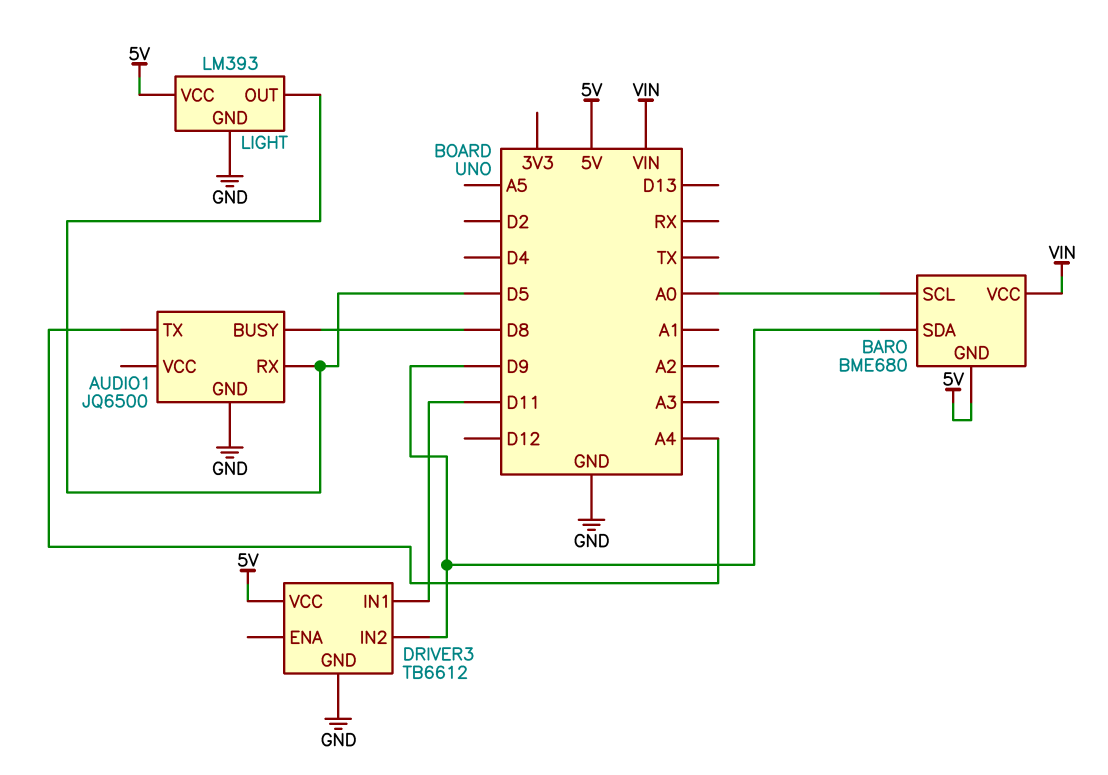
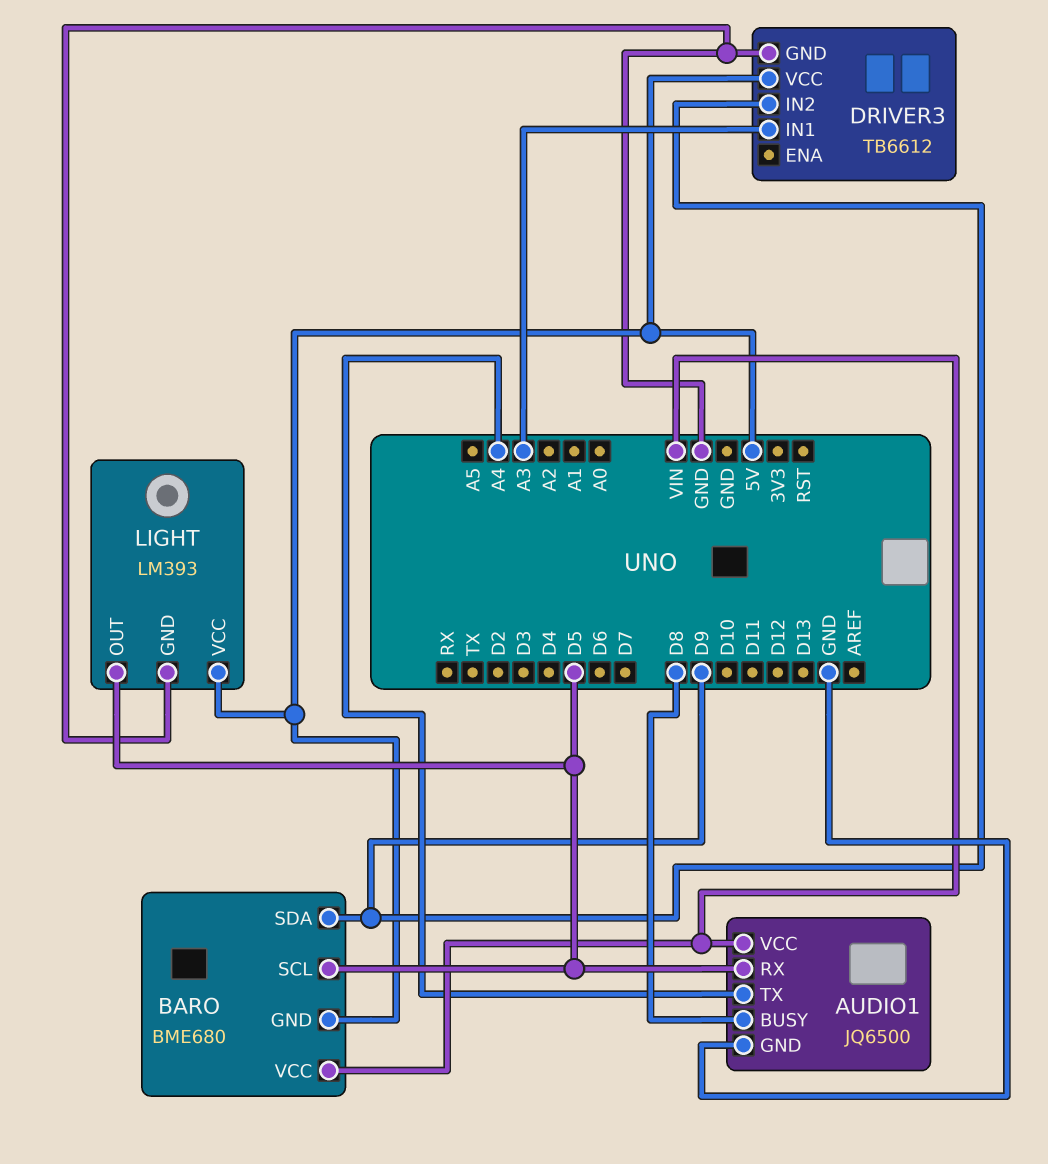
AUDIO1 pin VCC: none -> VIN
BARO pin SCL: A0 -> D5
DRIVER3 pin IN1: D11 -> A3

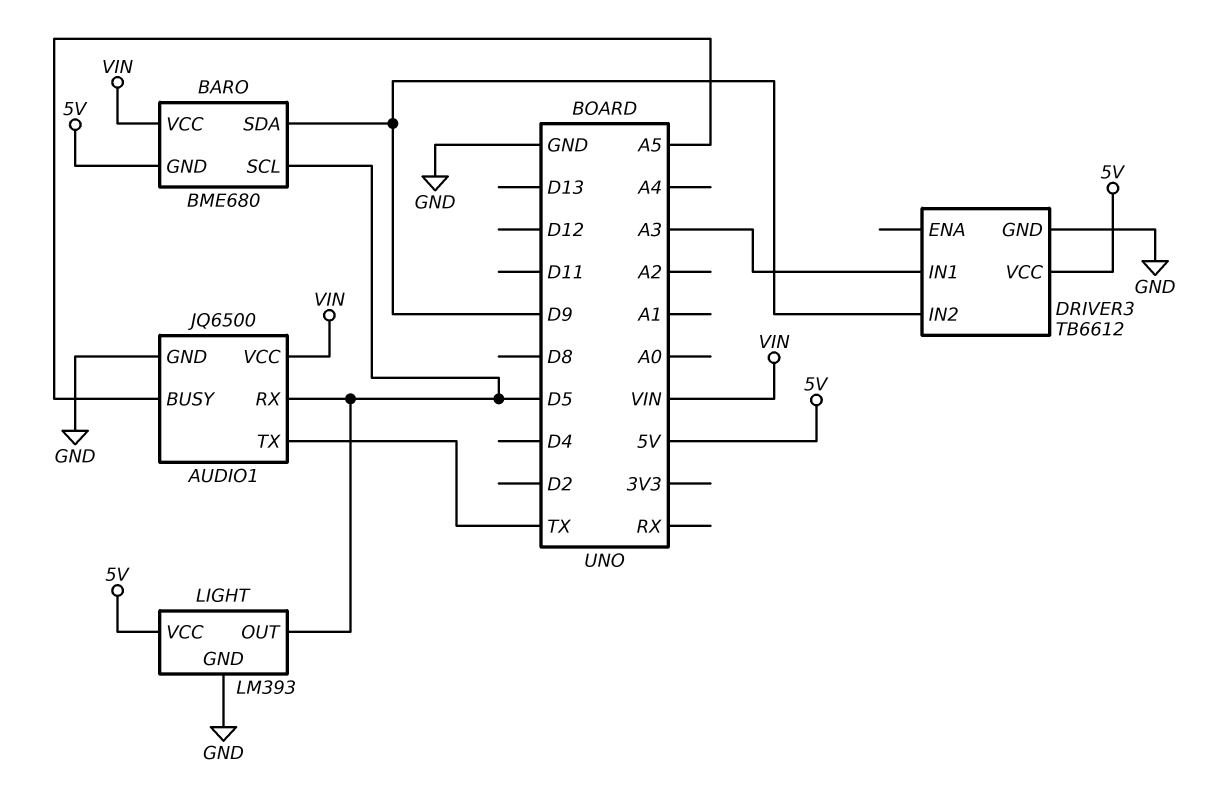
AUDIO1 pin BUSY: D8 -> A5
AUDIO1 pin TX: A4 -> TX

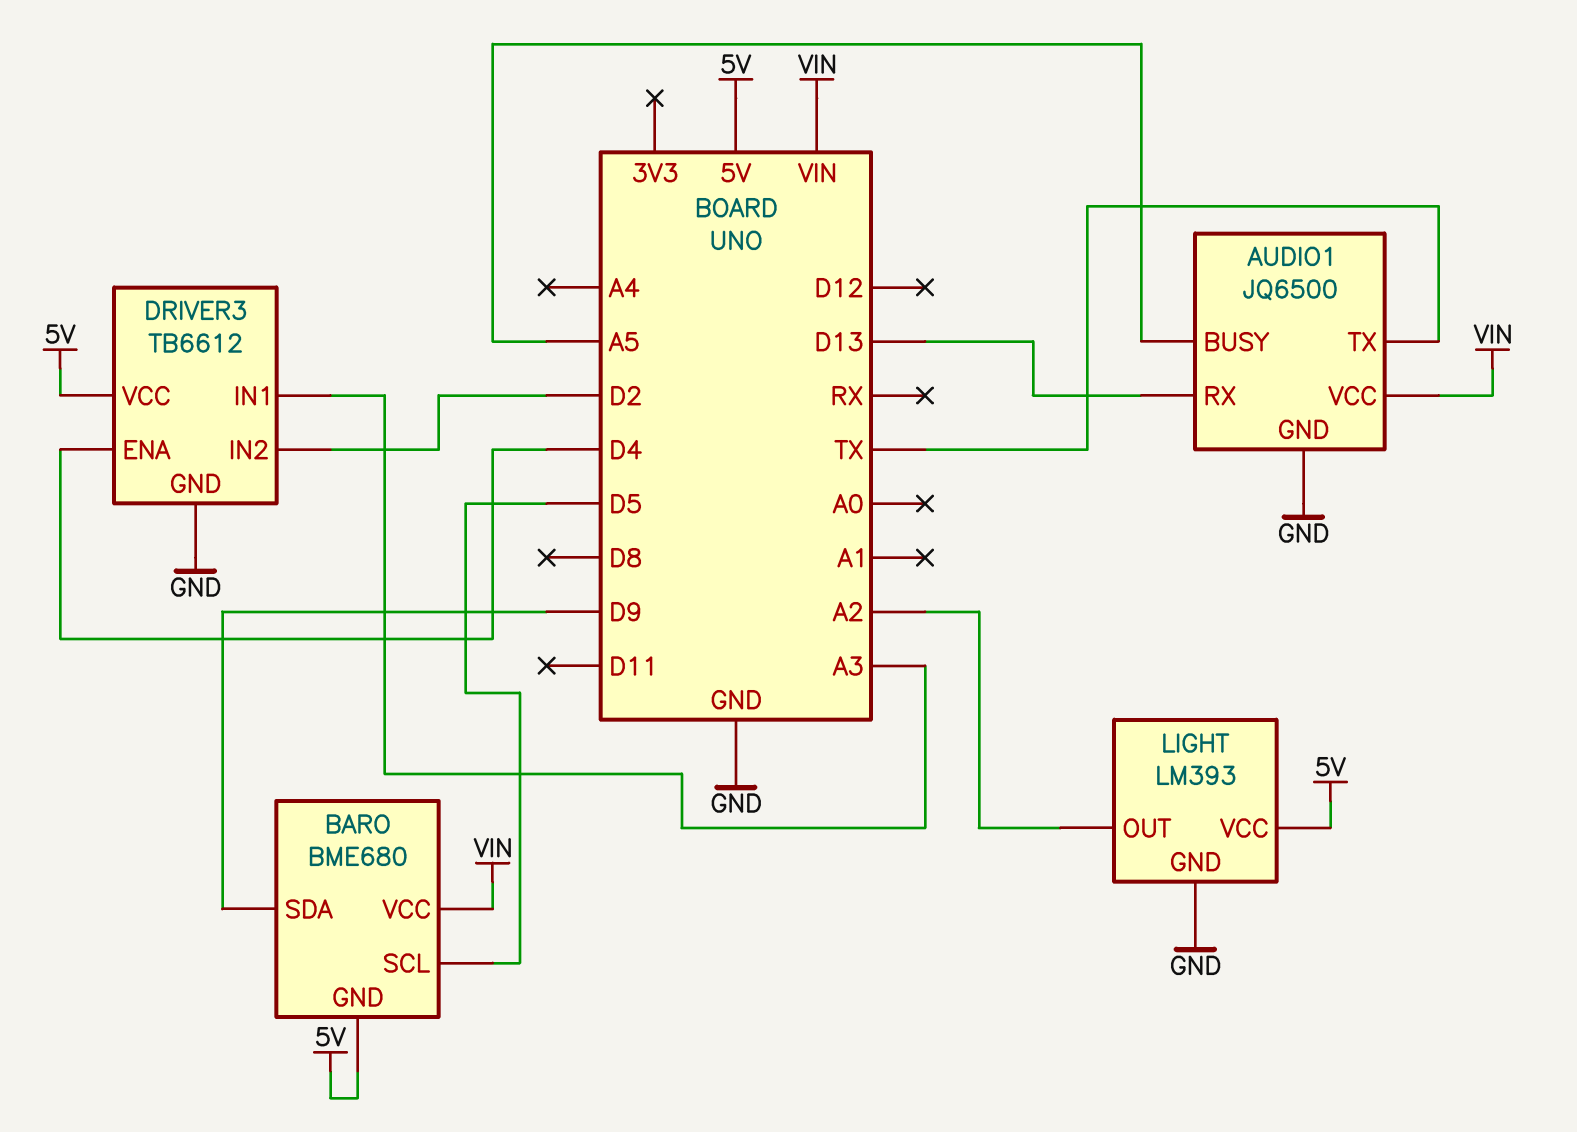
AUDIO1 pin RX: D5 -> D13
DRIVER3 pin ENA: none -> D4
DRIVER3 pin IN2: D9 -> D2
LIGHT pin OUT: D5 -> A2

